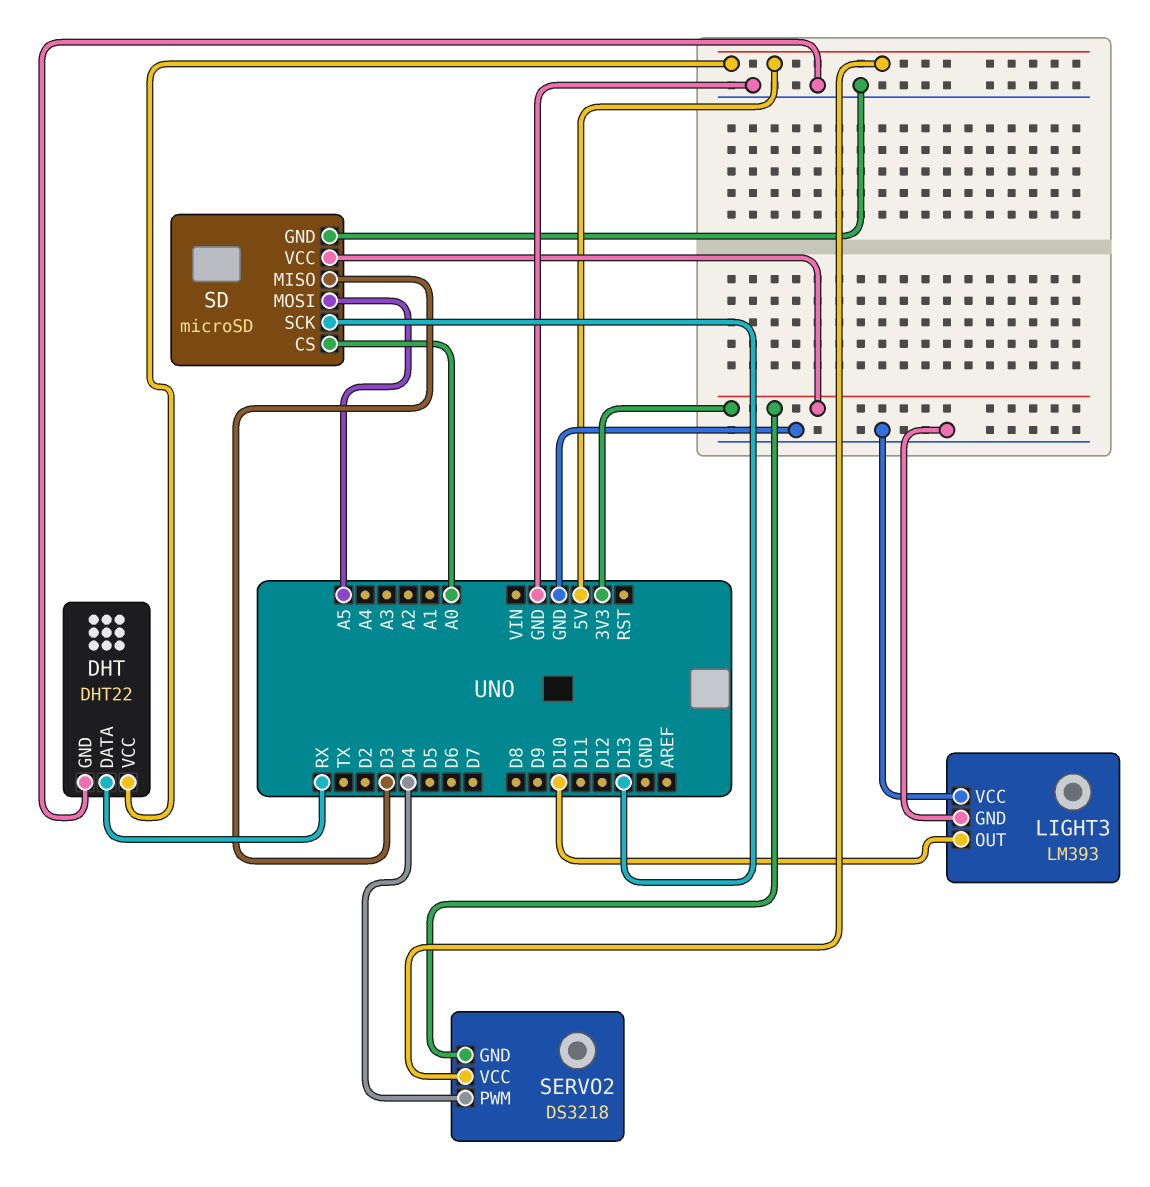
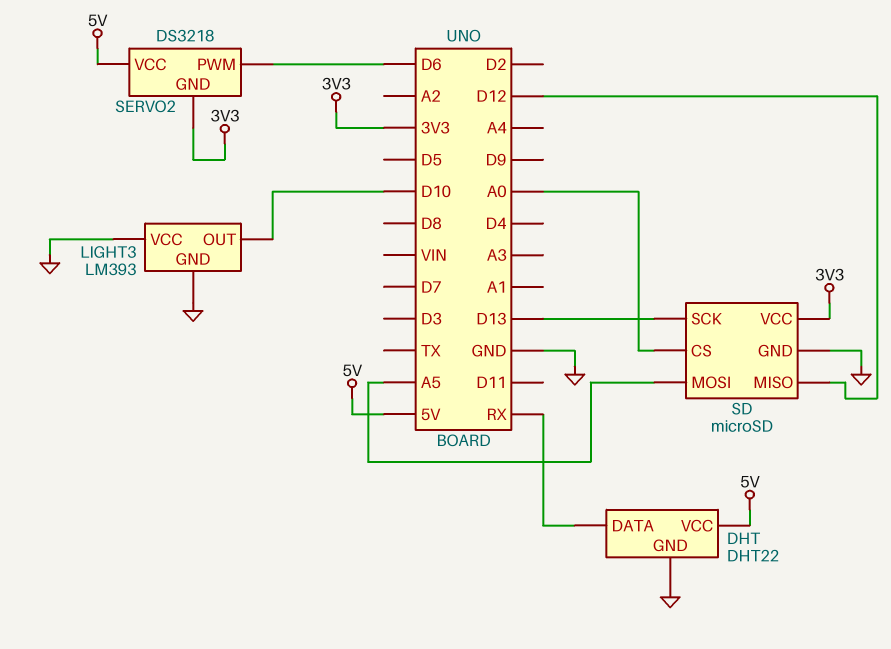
SD pin MISO: D3 -> D12
SERVO2 pin PWM: D4 -> D6

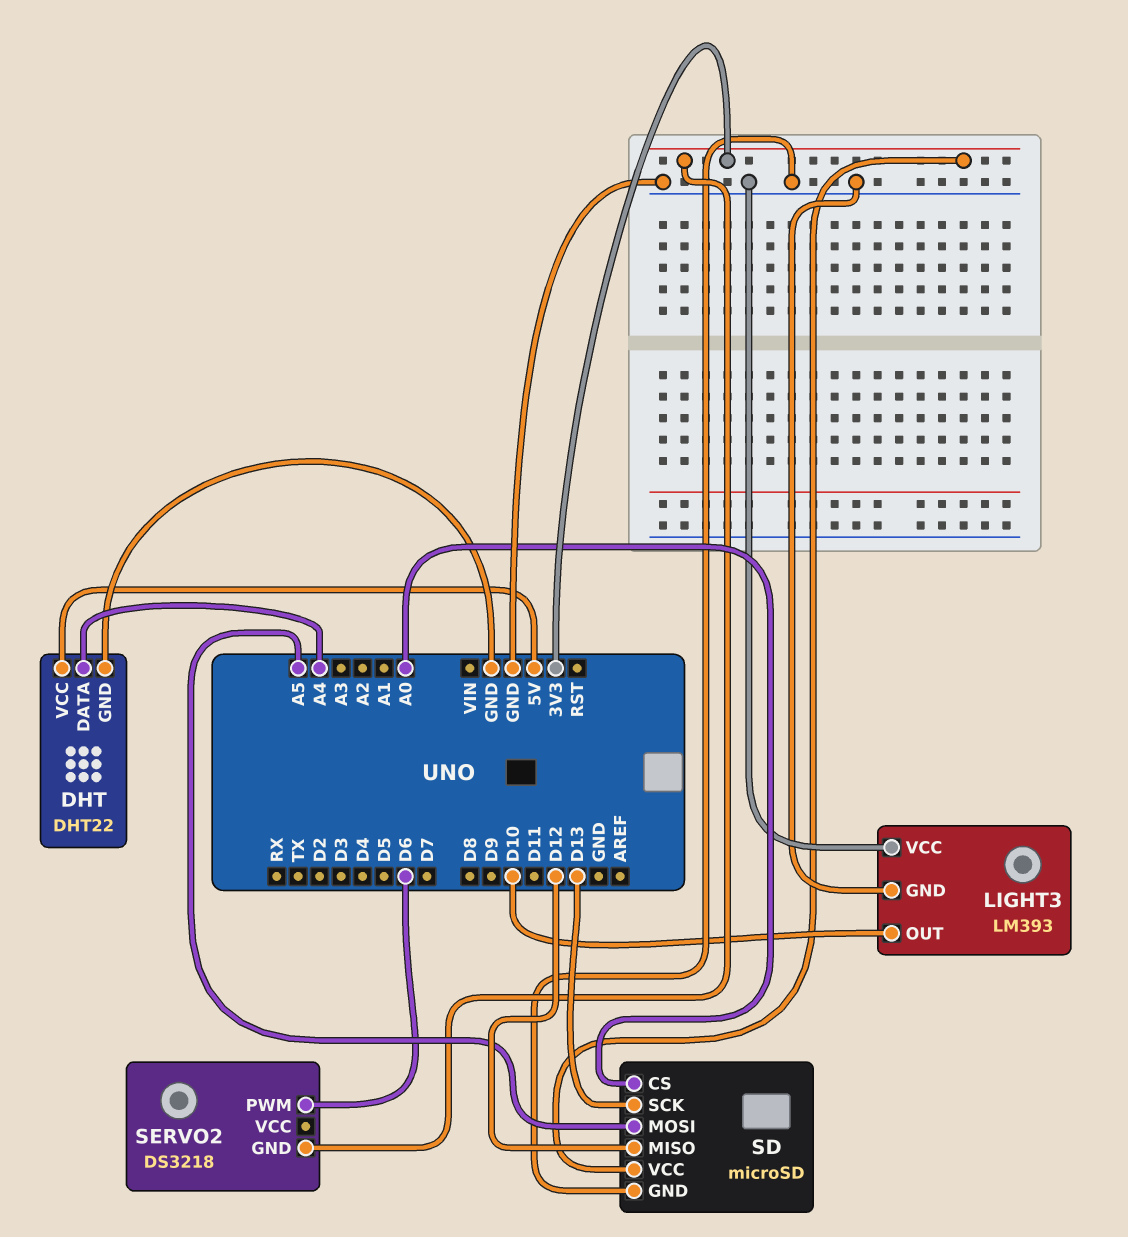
DHT pin DATA: RX -> A4
SERVO2 pin VCC: 5V -> none

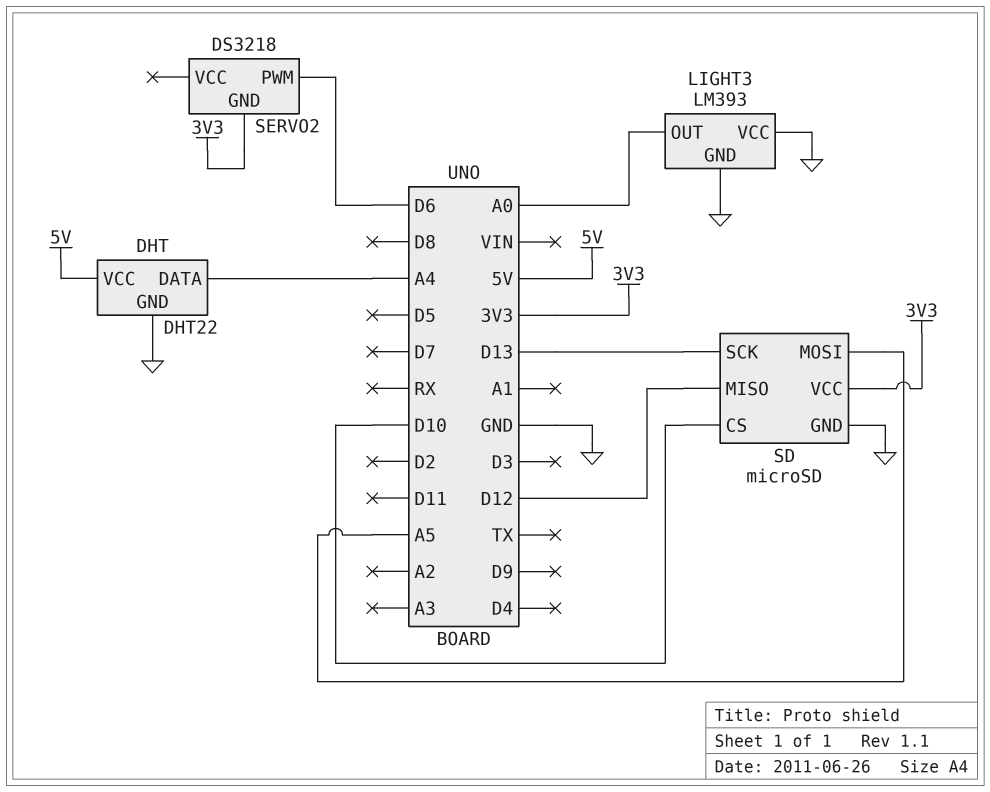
LIGHT3 pin OUT: D10 -> A0
SD pin CS: A0 -> D10

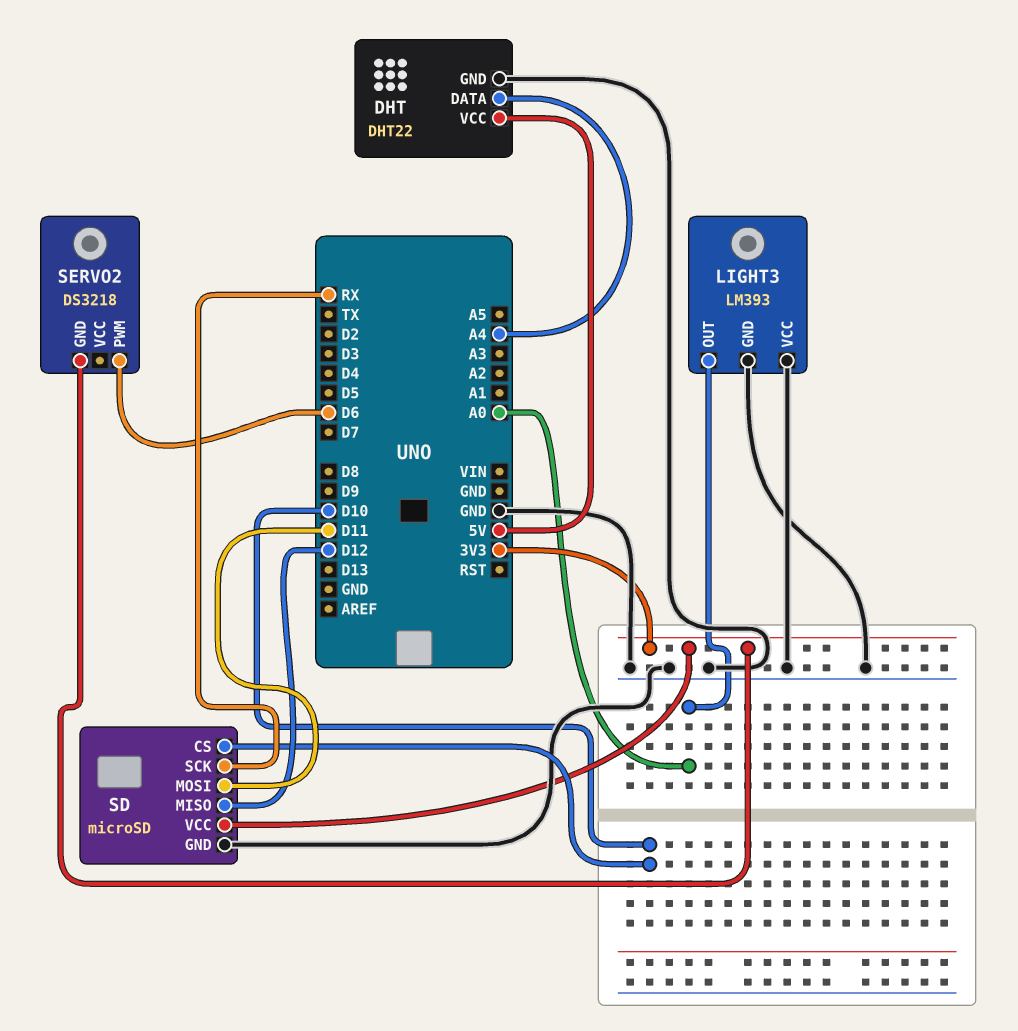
SD pin MOSI: A5 -> D11
SD pin SCK: D13 -> RX

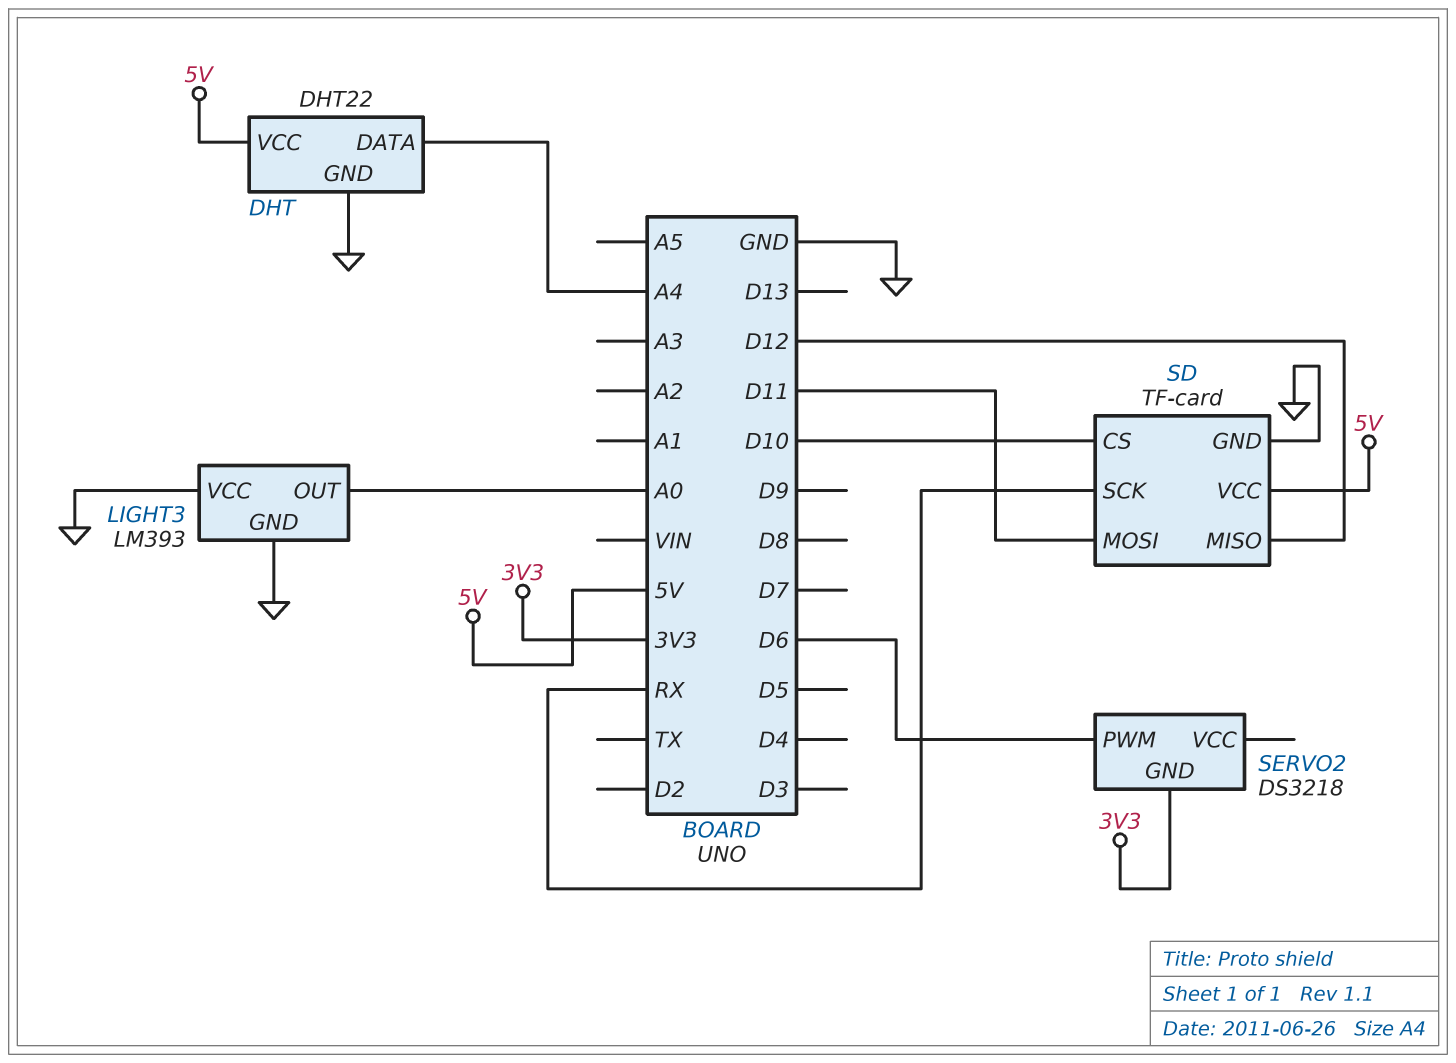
SD: microSD -> TF-card
SD pin VCC: 3V3 -> 5V

